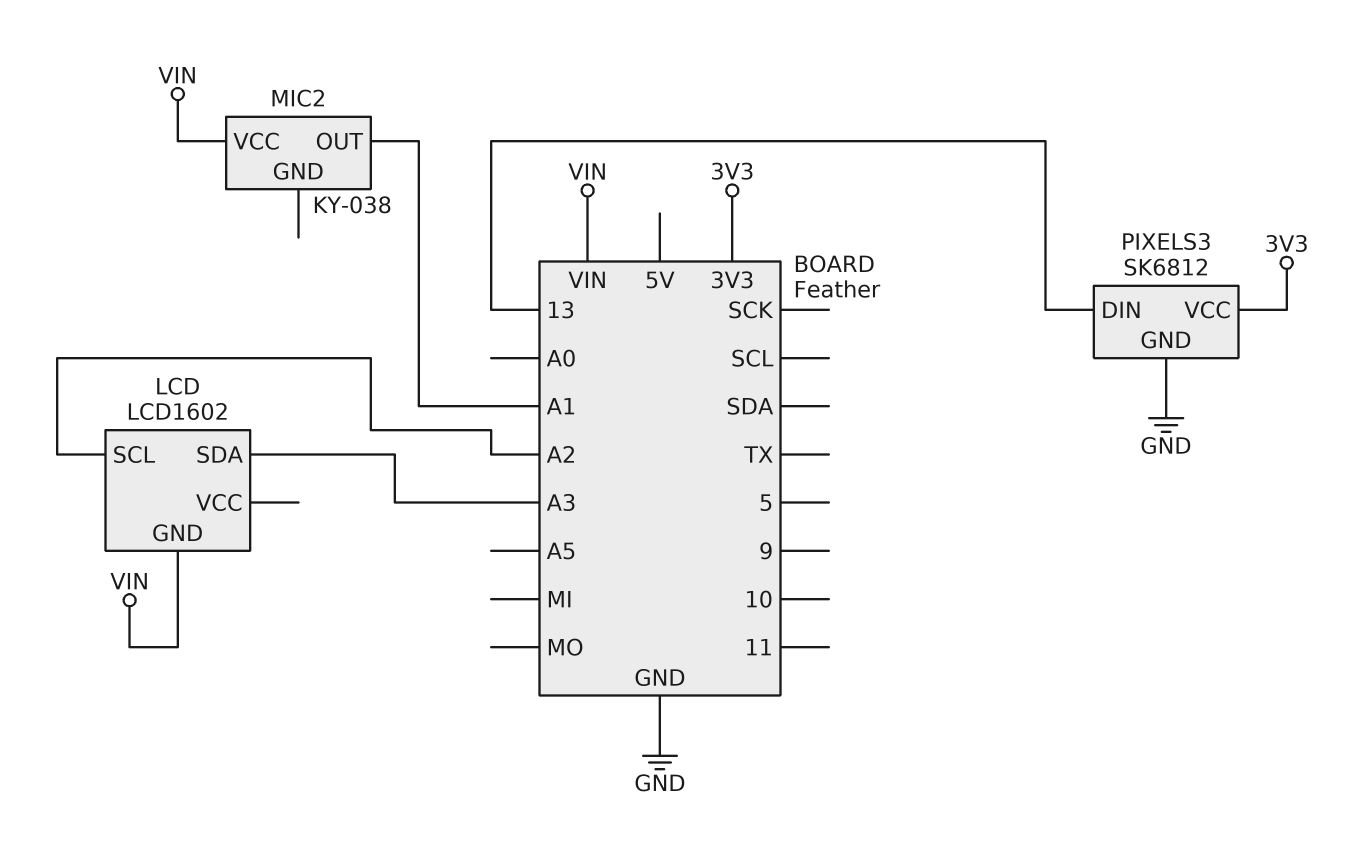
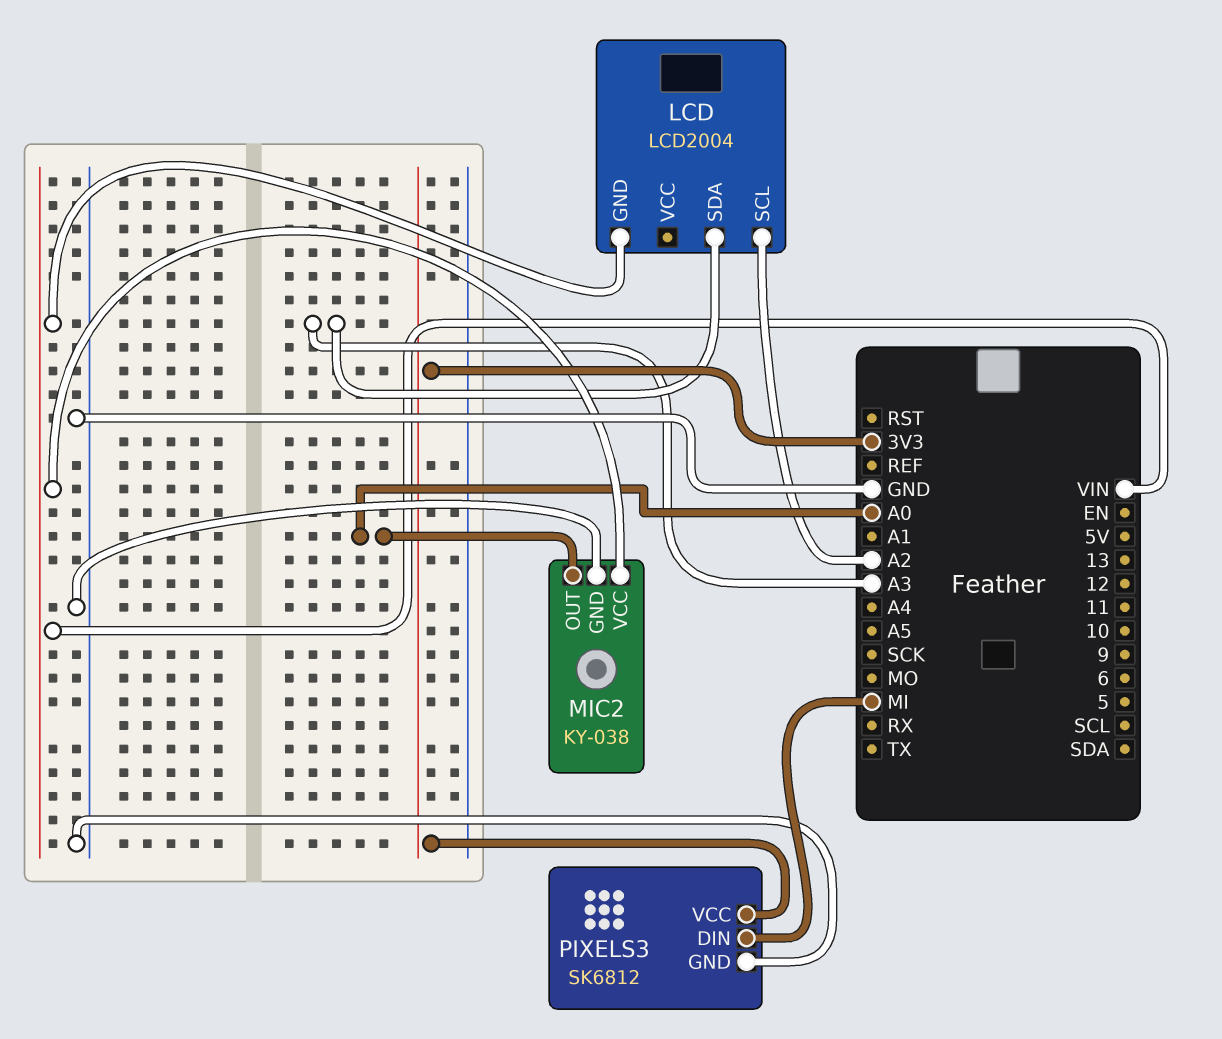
LCD: LCD1602 -> LCD2004
MIC2 pin GND: none -> GND
MIC2 pin OUT: A1 -> A0
PIXELS3 pin DIN: 13 -> MI

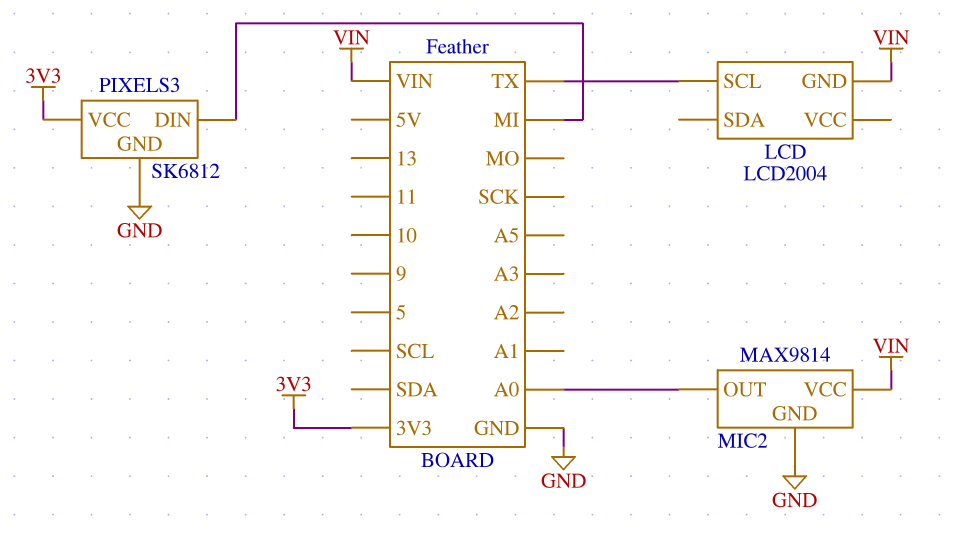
LCD pin SCL: A2 -> TX
LCD pin SDA: A3 -> none
MIC2: KY-038 -> MAX9814

